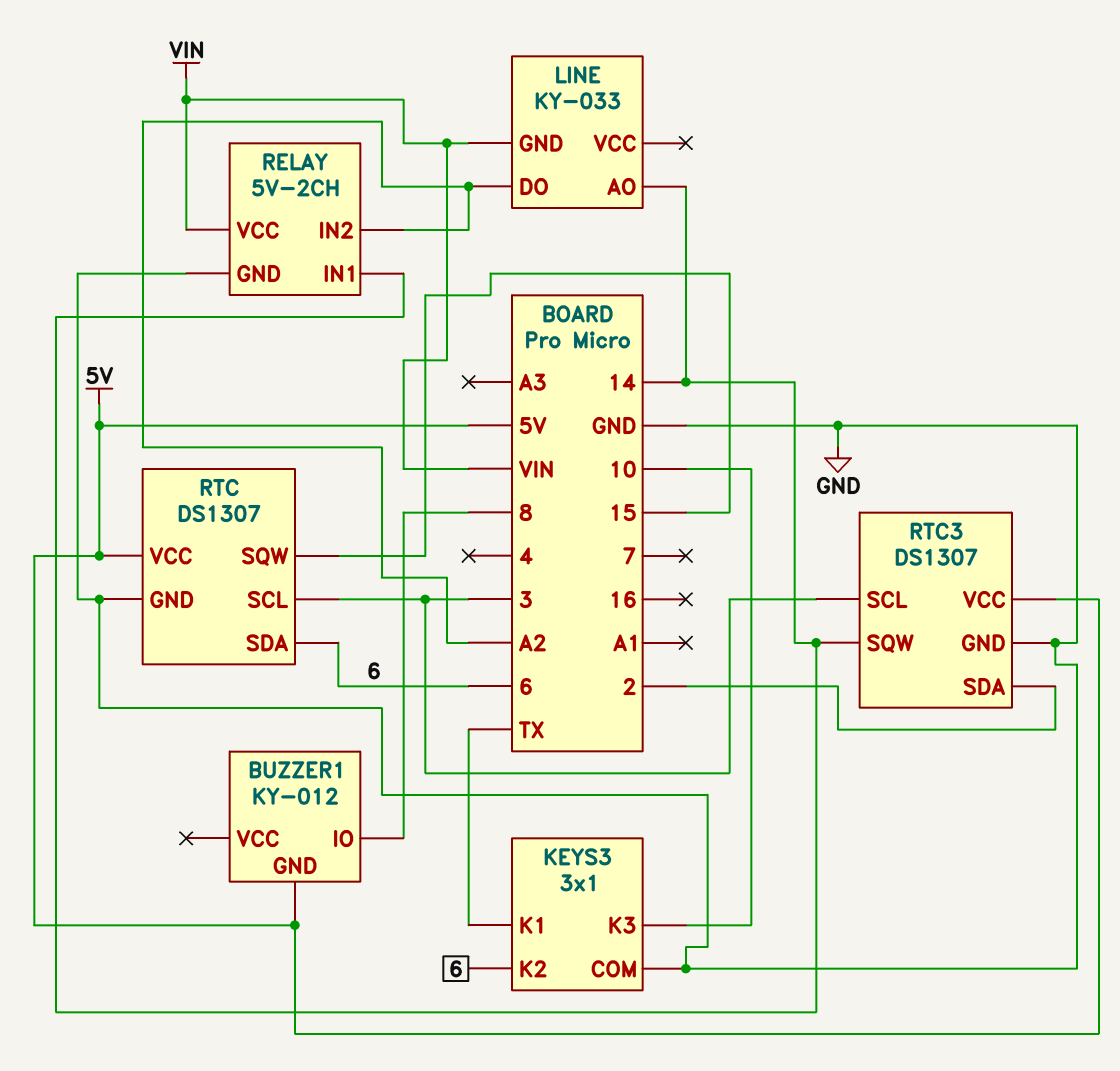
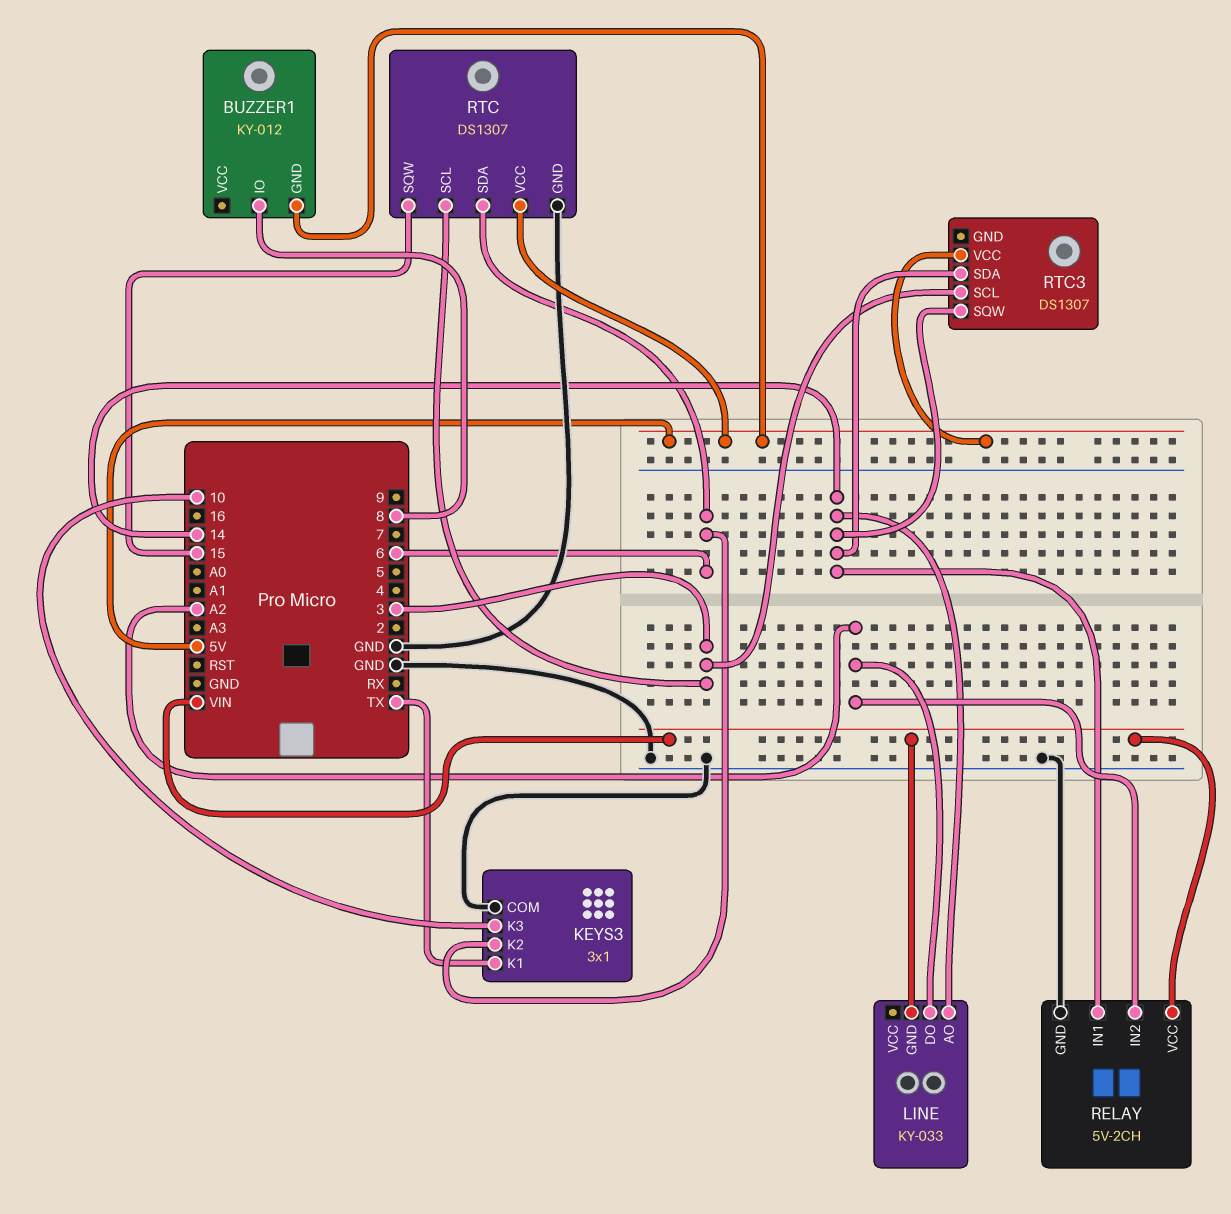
RTC3 pin GND: GND -> none
RTC3 pin SDA: 2 -> 14

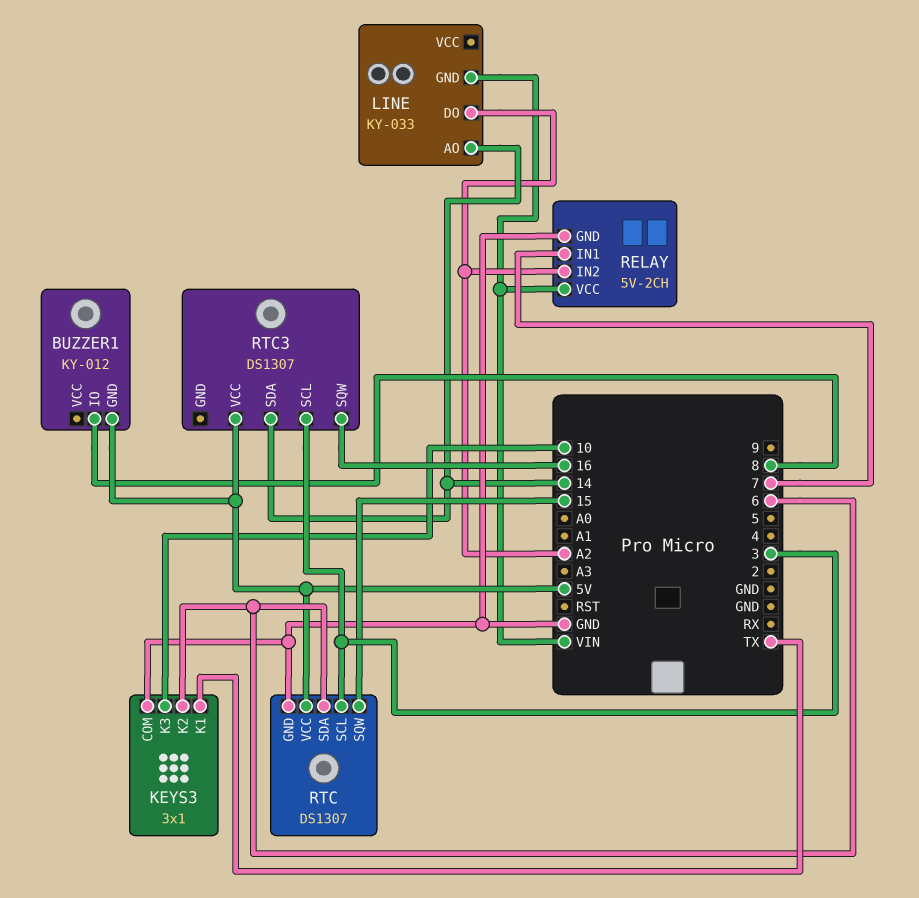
RELAY pin IN1: 14 -> 7
RTC3 pin SQW: 14 -> 16

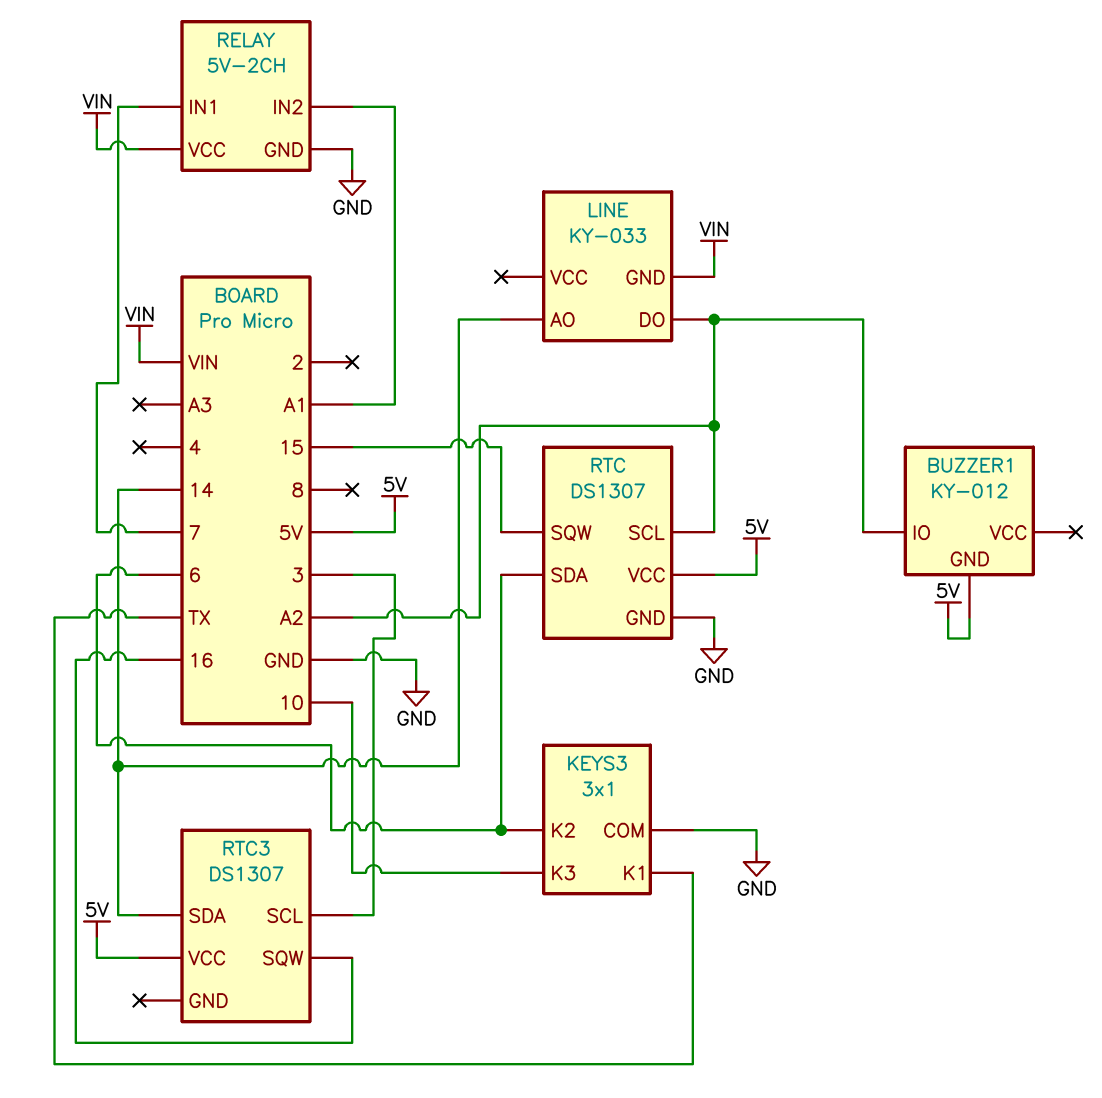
BUZZER1 pin IO: 8 -> A2
RELAY pin IN2: A2 -> A1
RTC pin SCL: 3 -> A2

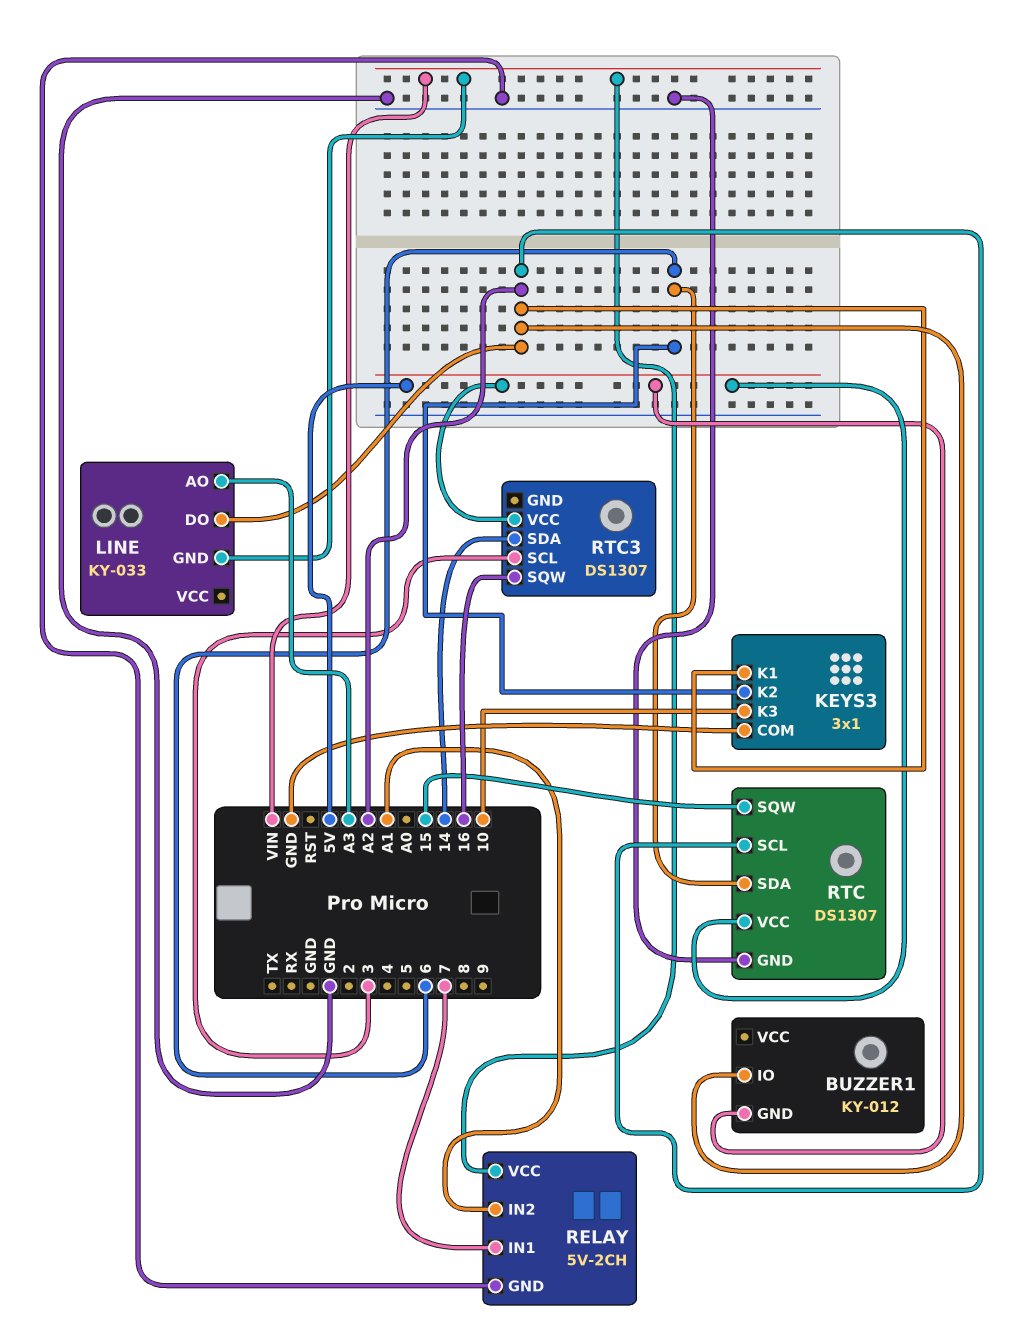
KEYS3 pin K1: TX -> A2
LINE pin AO: 14 -> A3

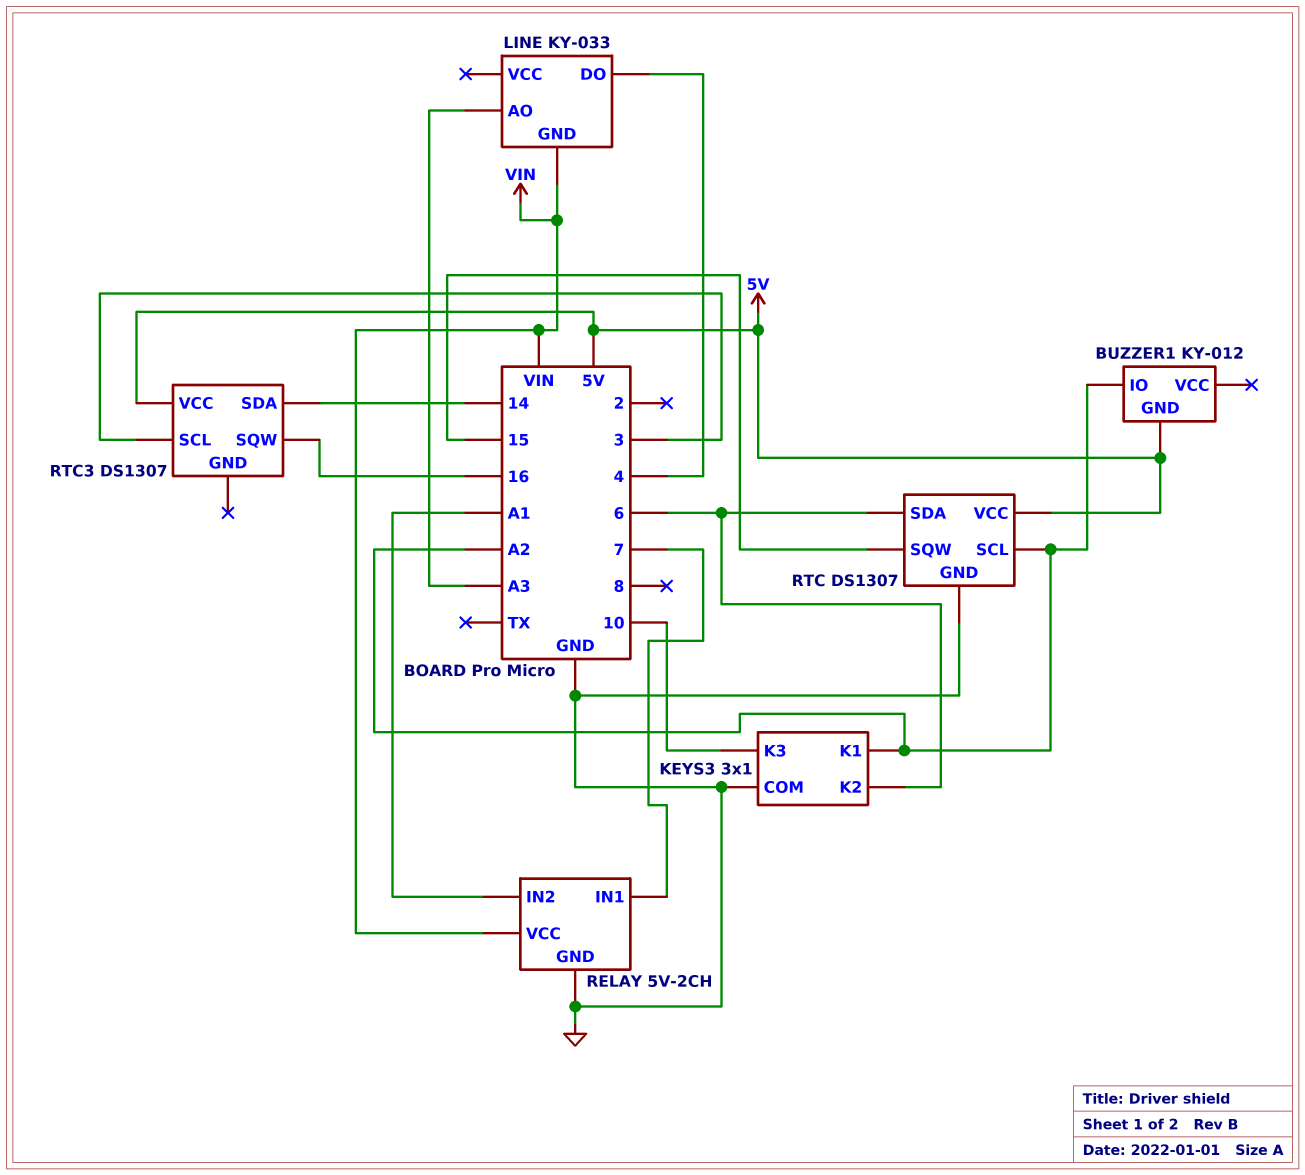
LINE pin DO: A2 -> 4

